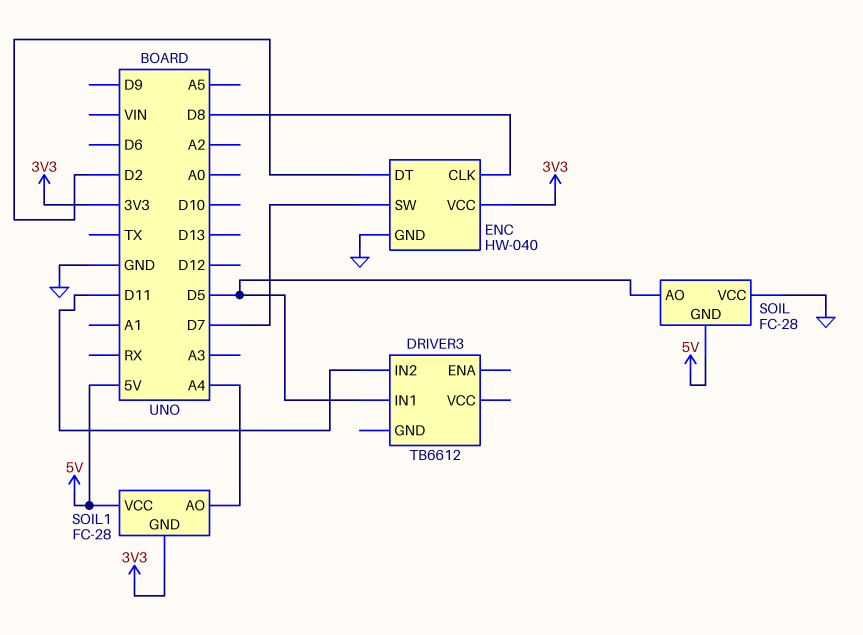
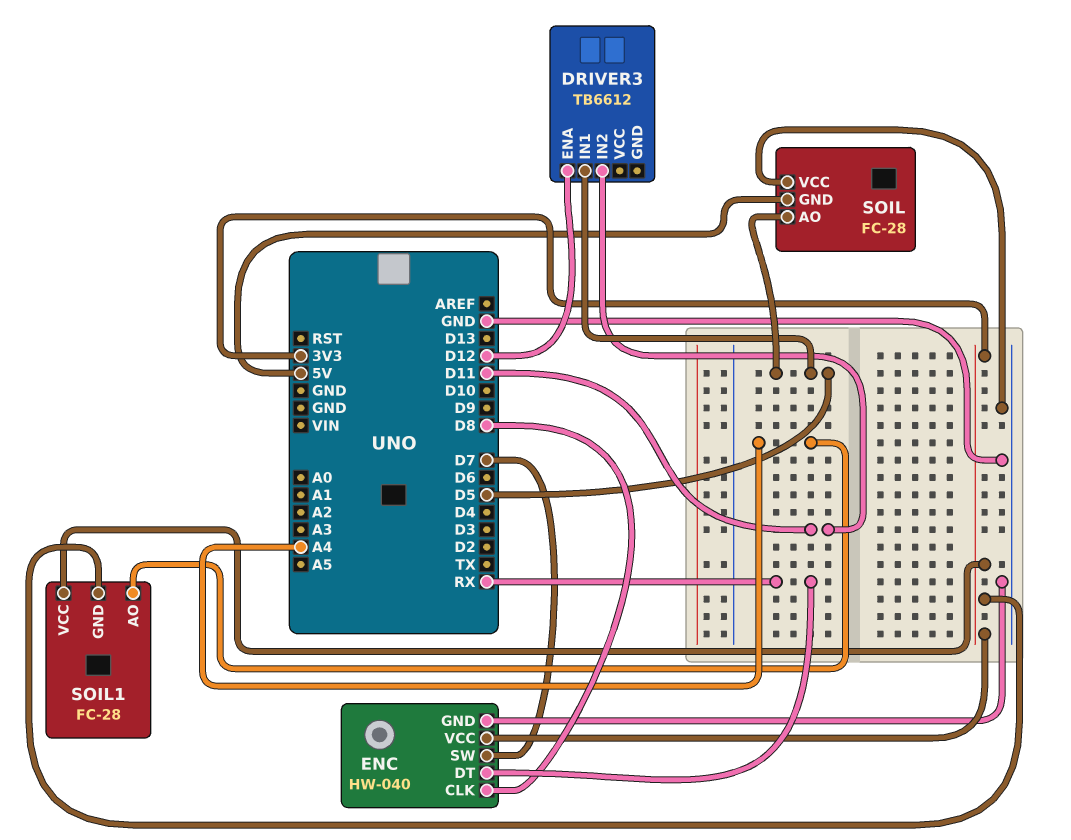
DRIVER3 pin ENA: none -> D12
ENC pin DT: D2 -> RX
SOIL1 pin VCC: 5V -> 3V3

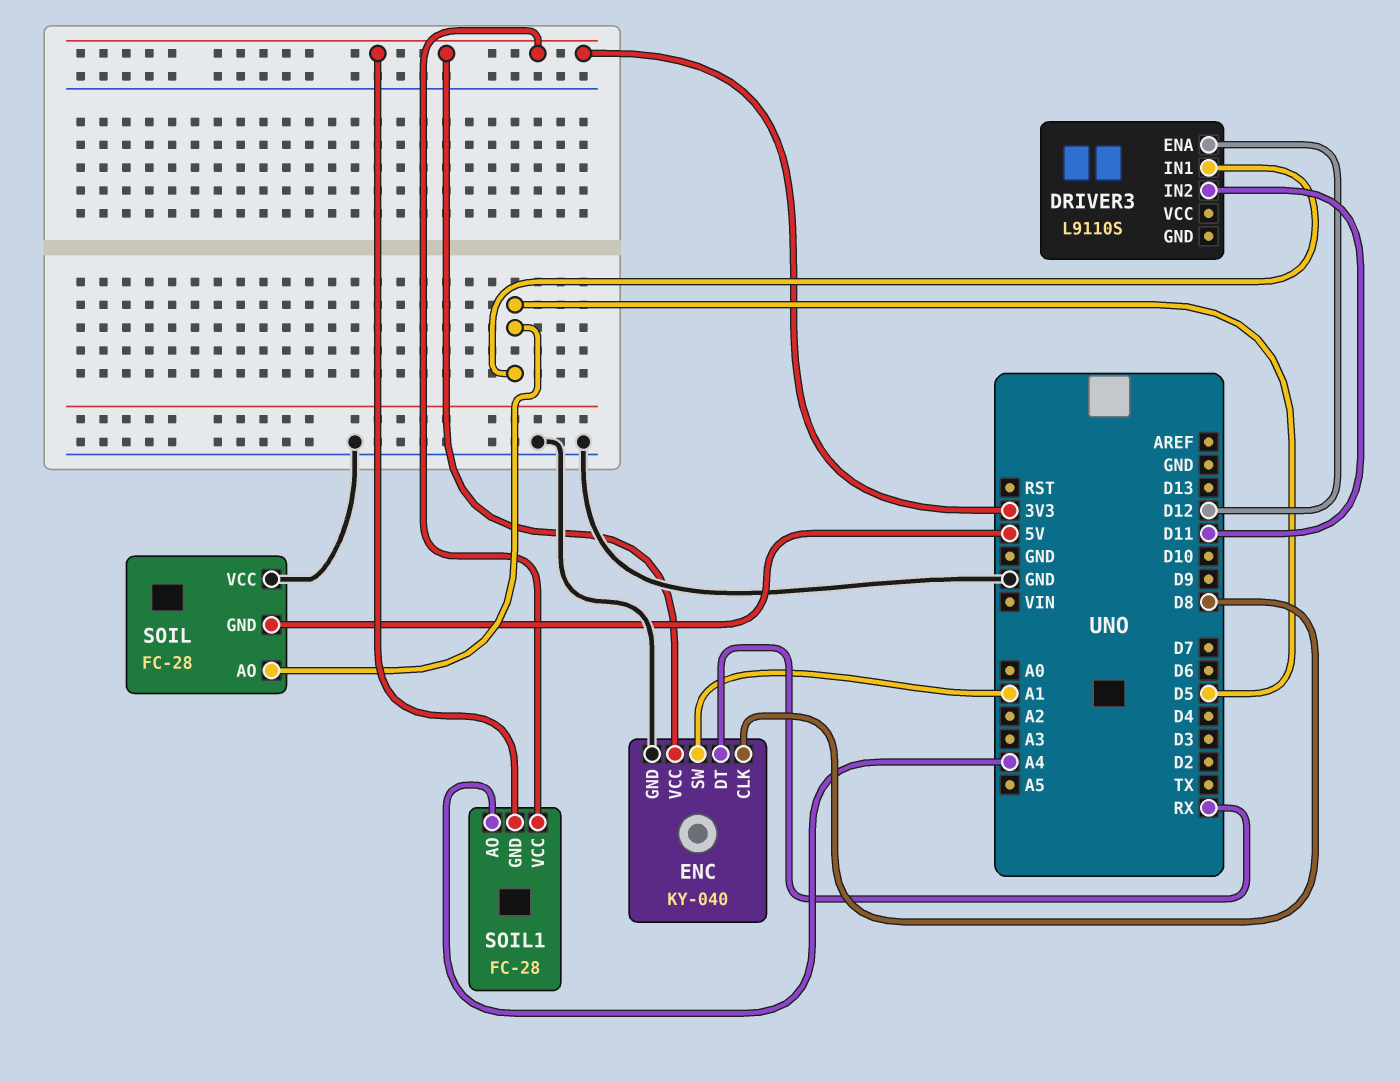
DRIVER3: TB6612 -> L9110S
ENC: HW-040 -> KY-040
ENC pin SW: D7 -> A1

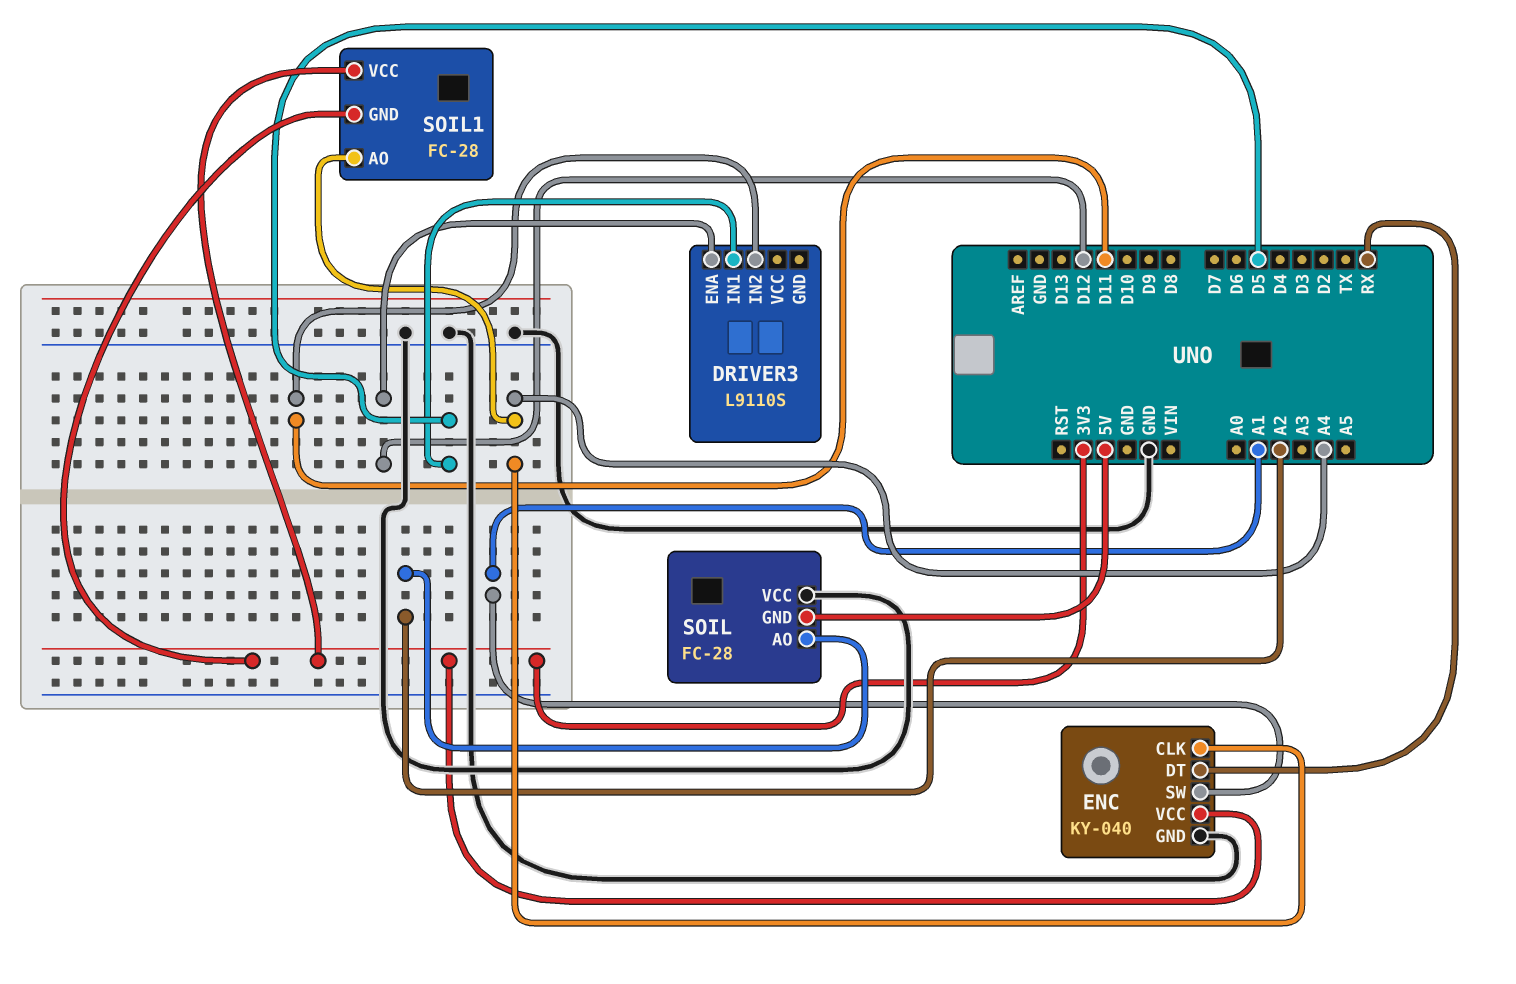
ENC pin CLK: D8 -> A4
SOIL pin AO: D5 -> A2

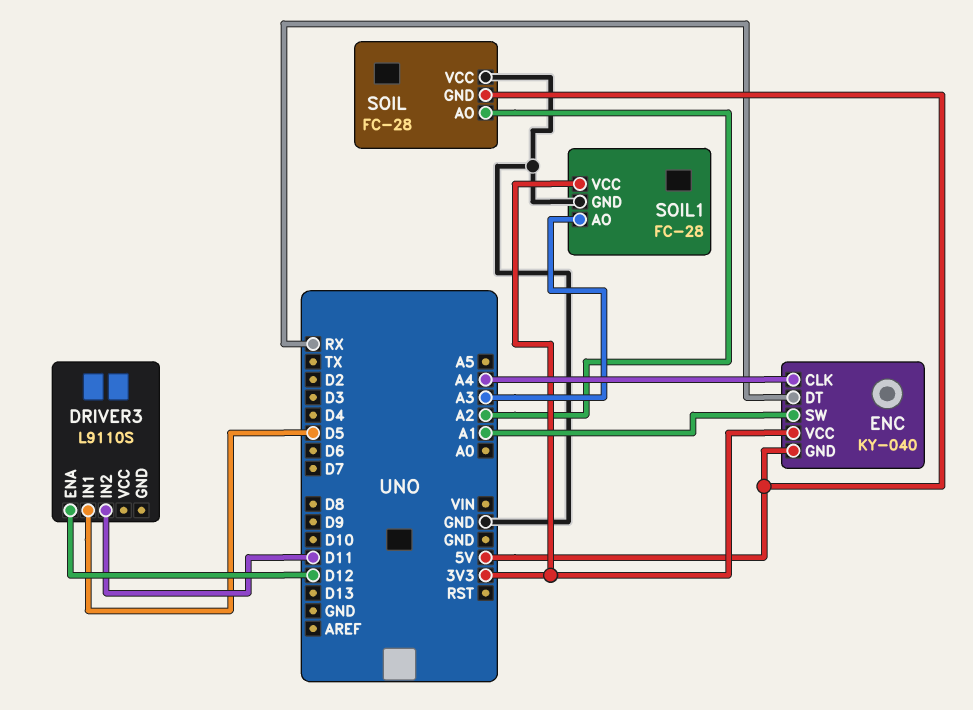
ENC pin GND: GND -> 5V
SOIL1 pin AO: A4 -> A3
SOIL1 pin GND: 3V3 -> GND

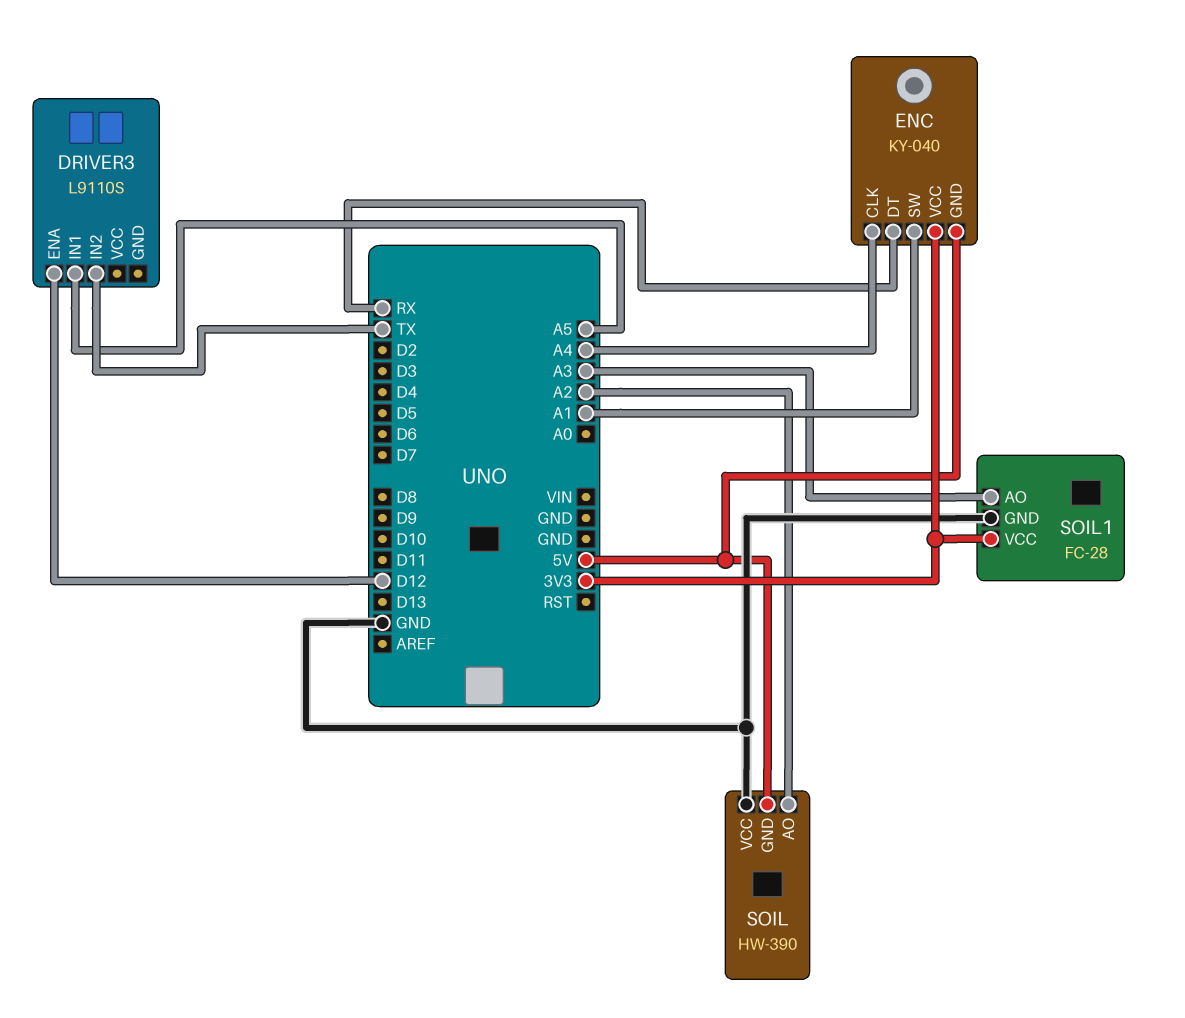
DRIVER3 pin IN1: D5 -> A5
DRIVER3 pin IN2: D11 -> TX
SOIL: FC-28 -> HW-390

